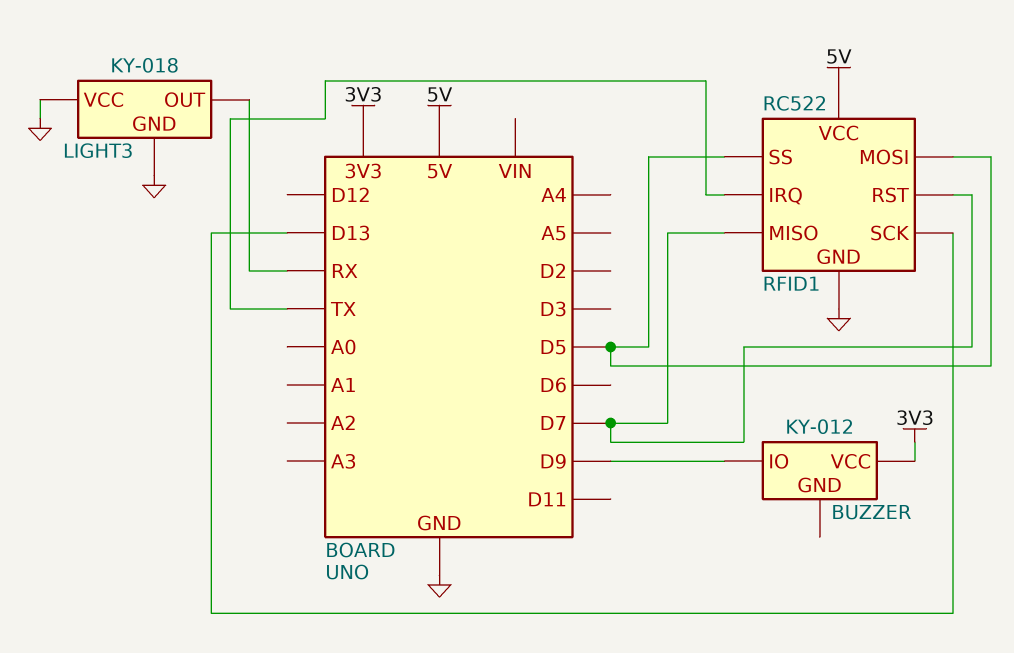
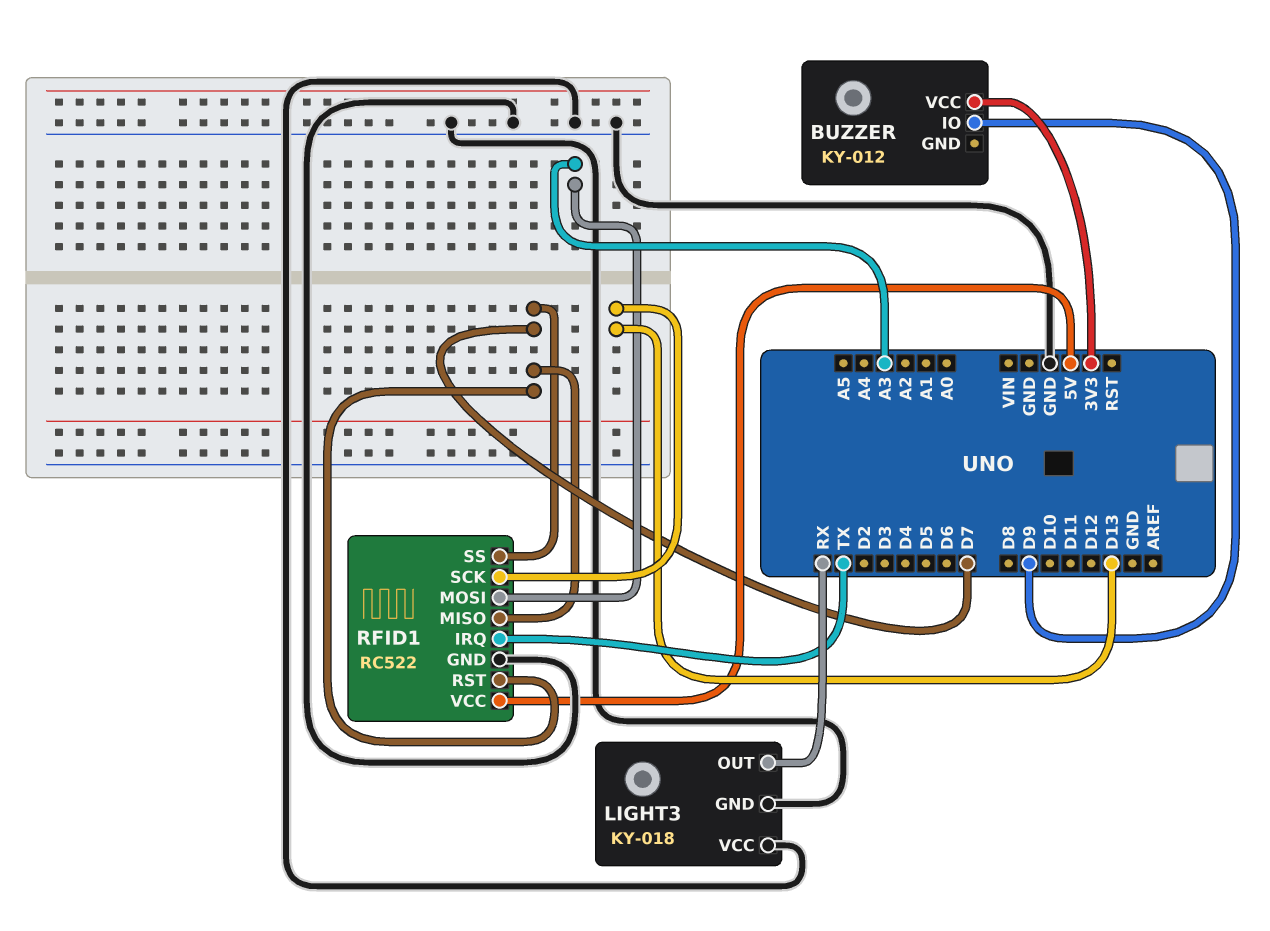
RFID1 pin MOSI: D5 -> A3
RFID1 pin SS: D5 -> D7

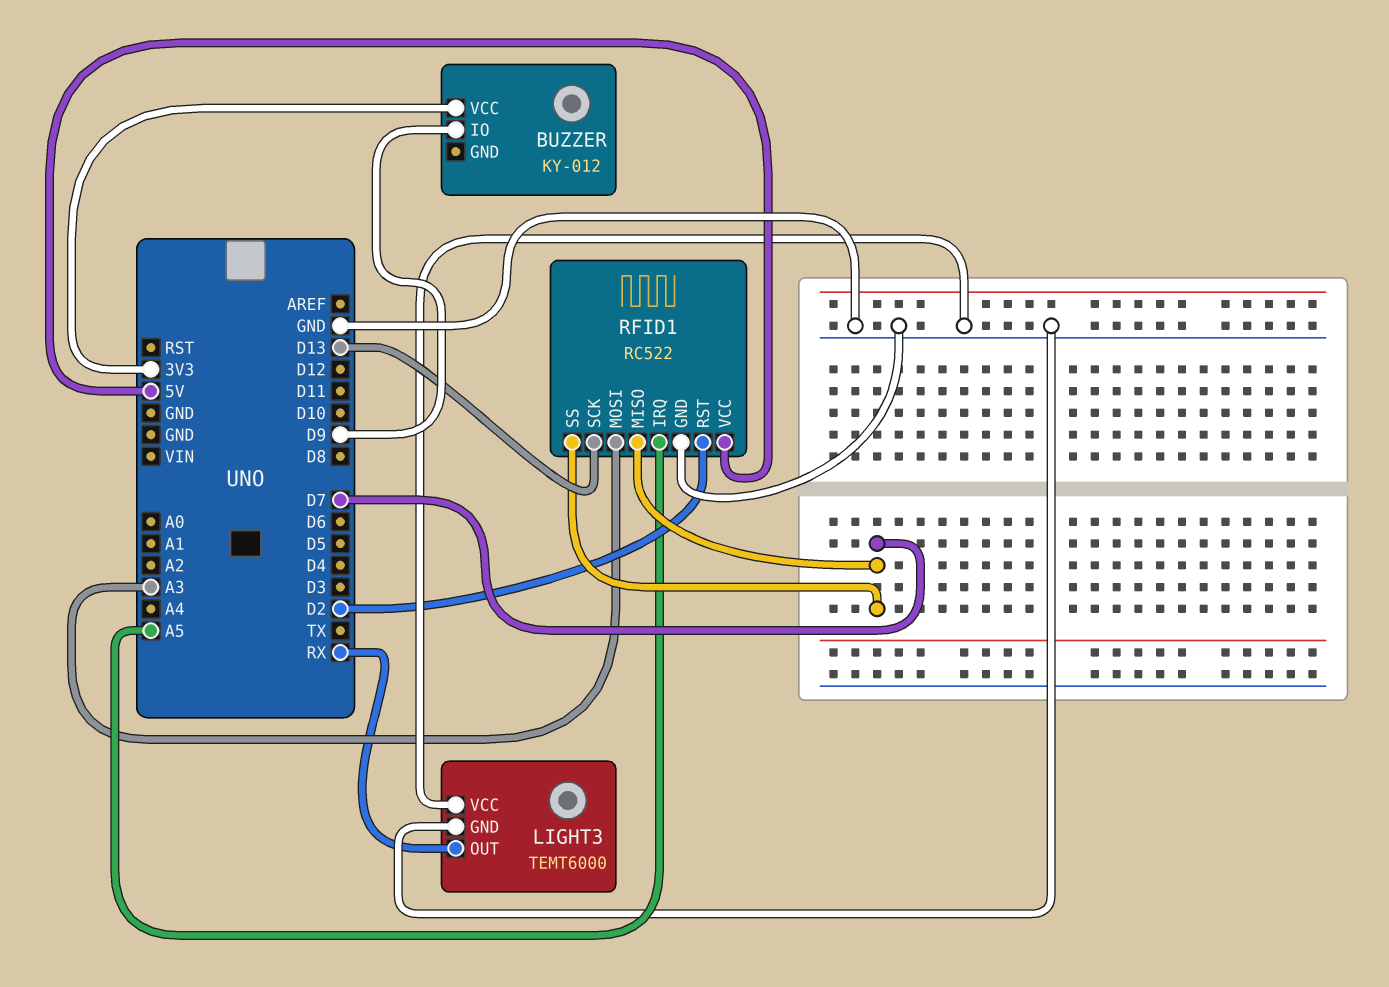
LIGHT3: KY-018 -> TEMT6000
RFID1 pin IRQ: TX -> A5
RFID1 pin RST: D7 -> D2

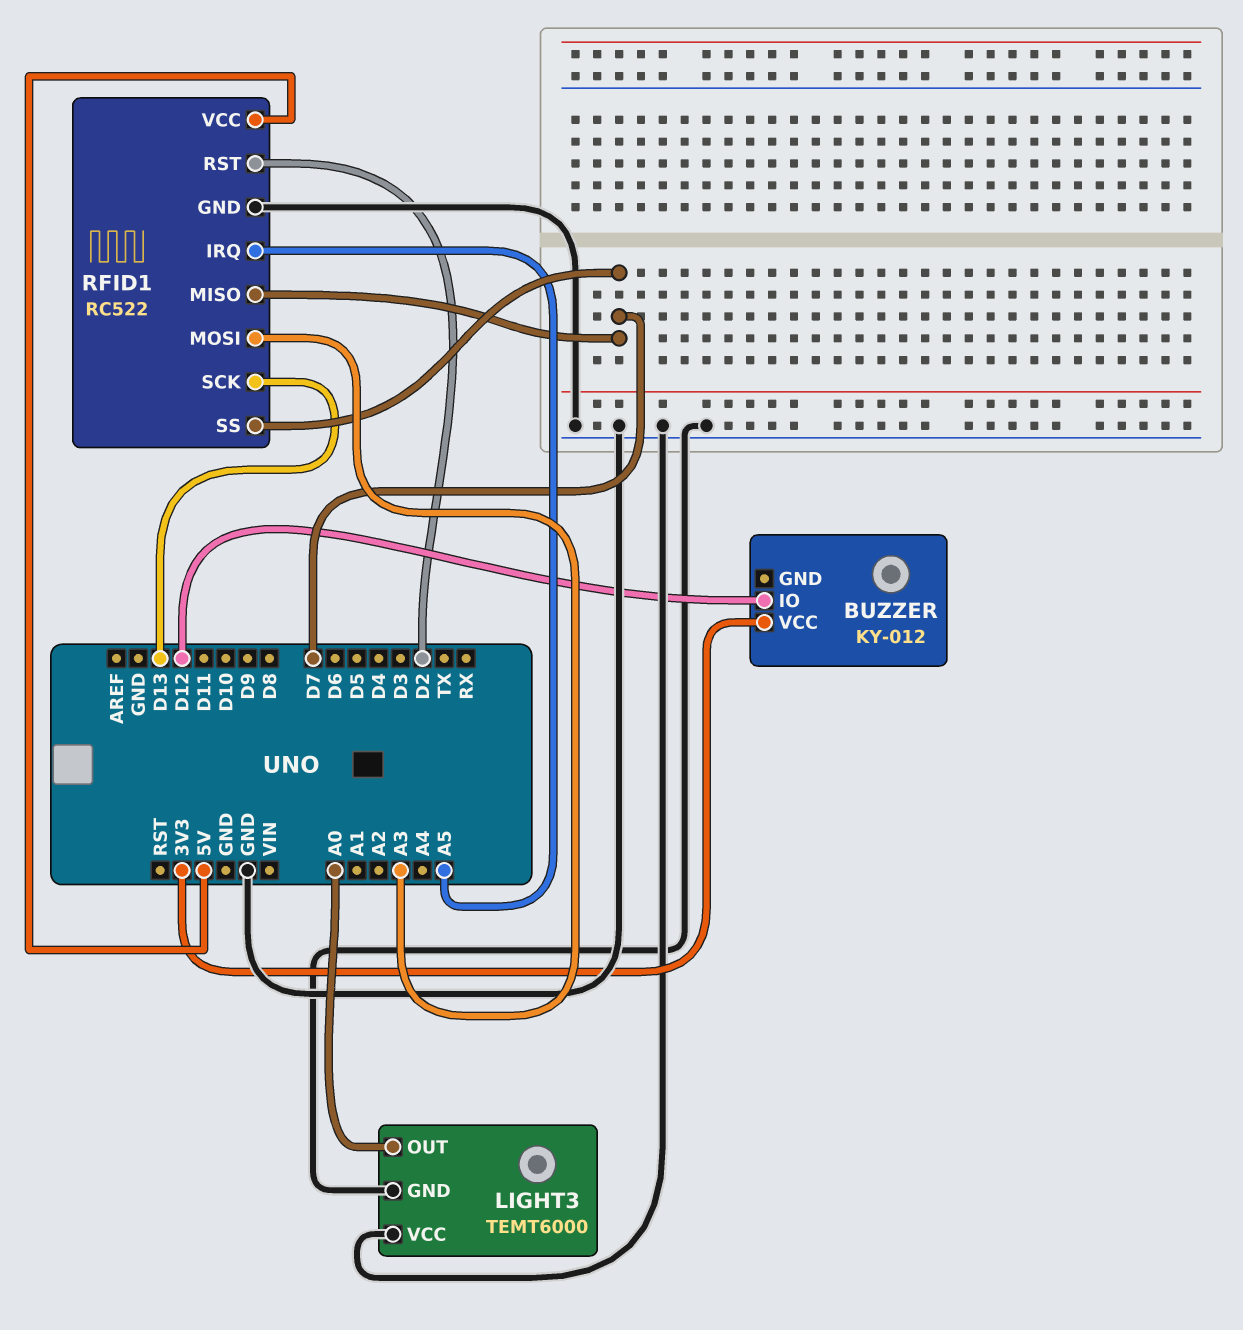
BUZZER pin IO: D9 -> D12
LIGHT3 pin OUT: RX -> A0

